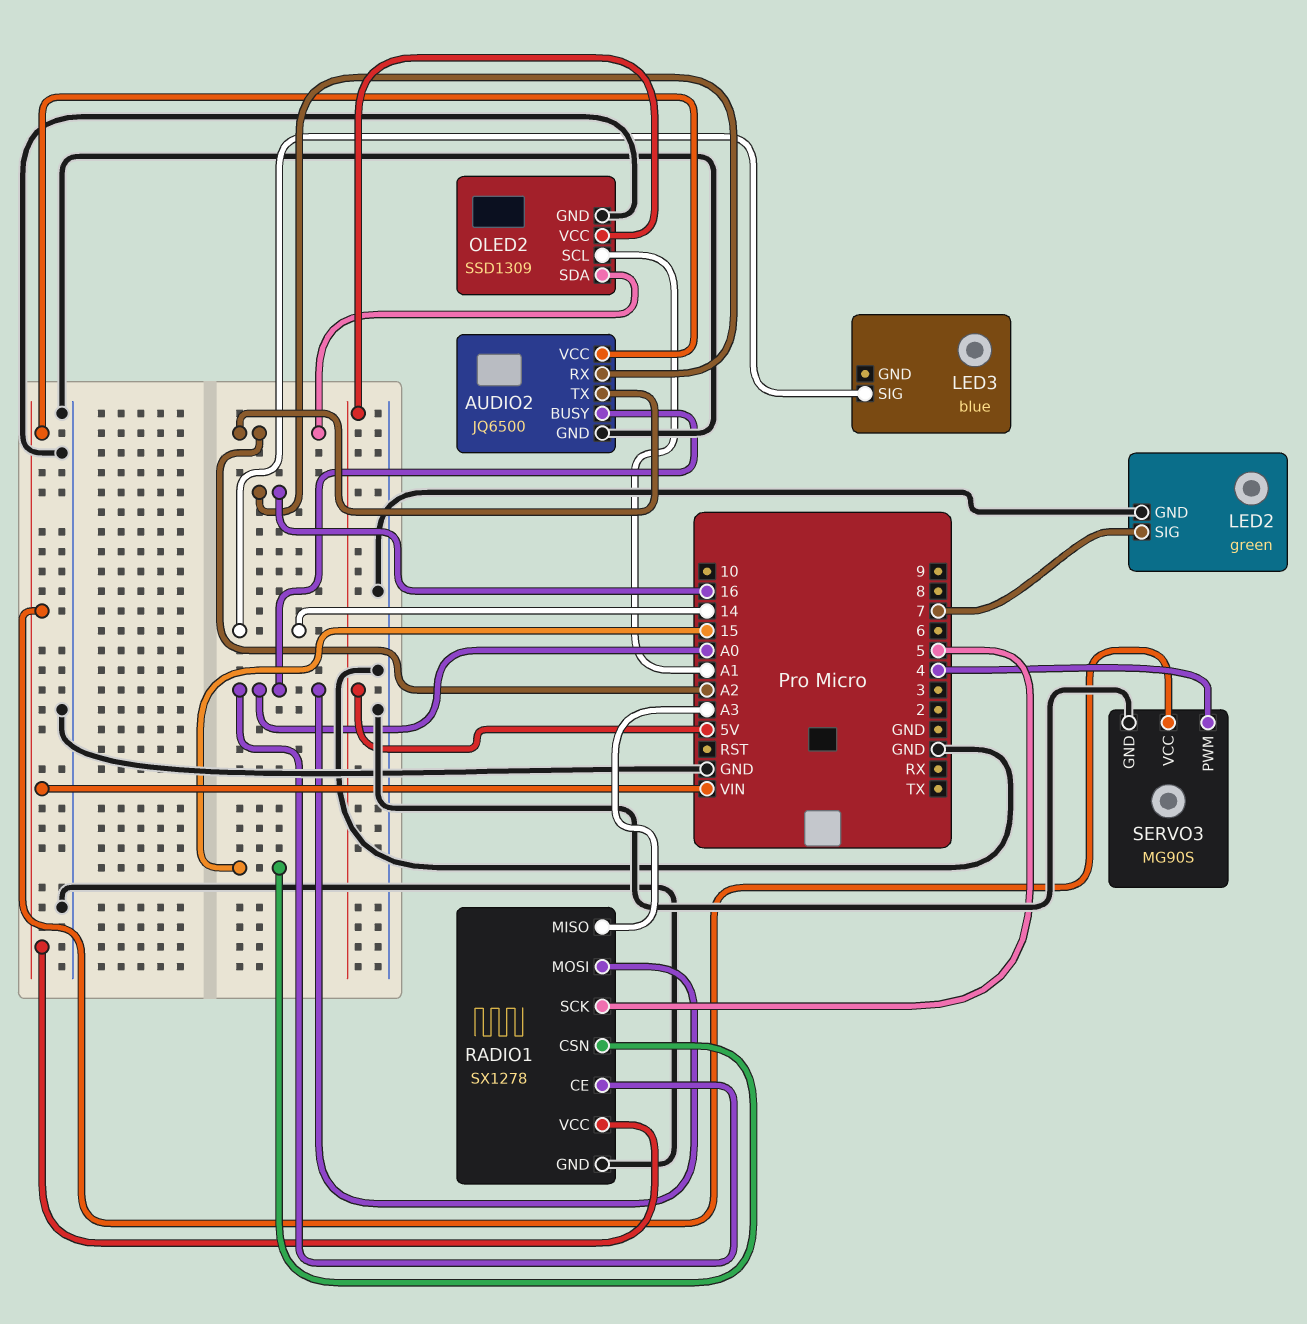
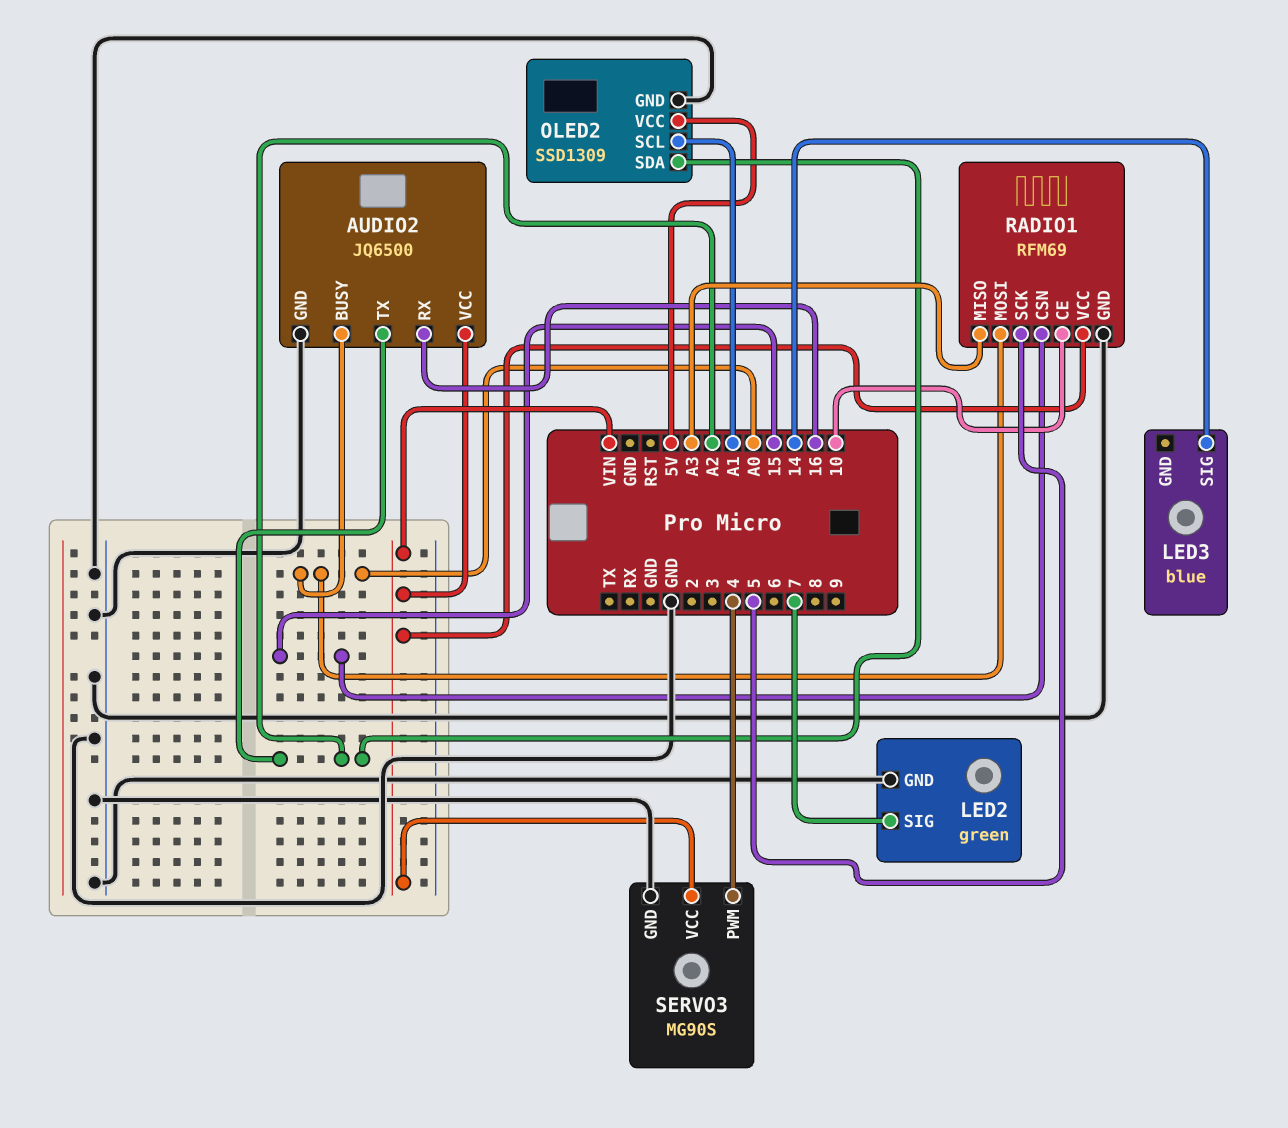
RADIO1: SX1278 -> RFM69
RADIO1 pin CE: A0 -> 10

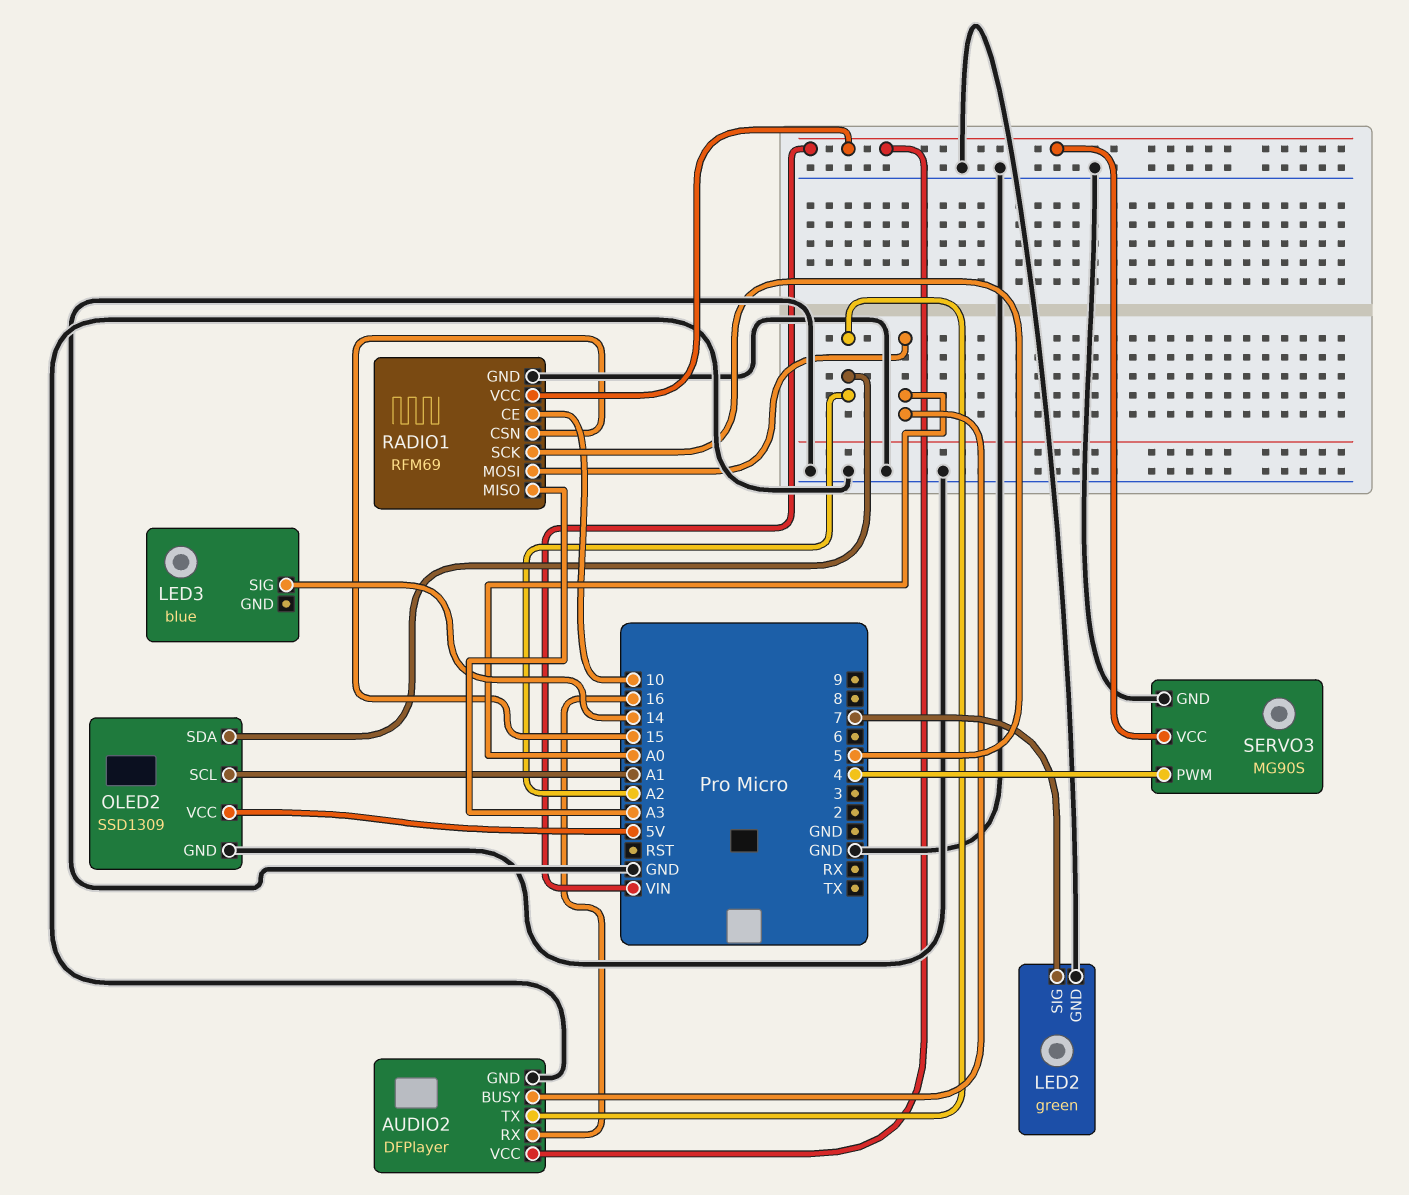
AUDIO2: JQ6500 -> DFPlayer

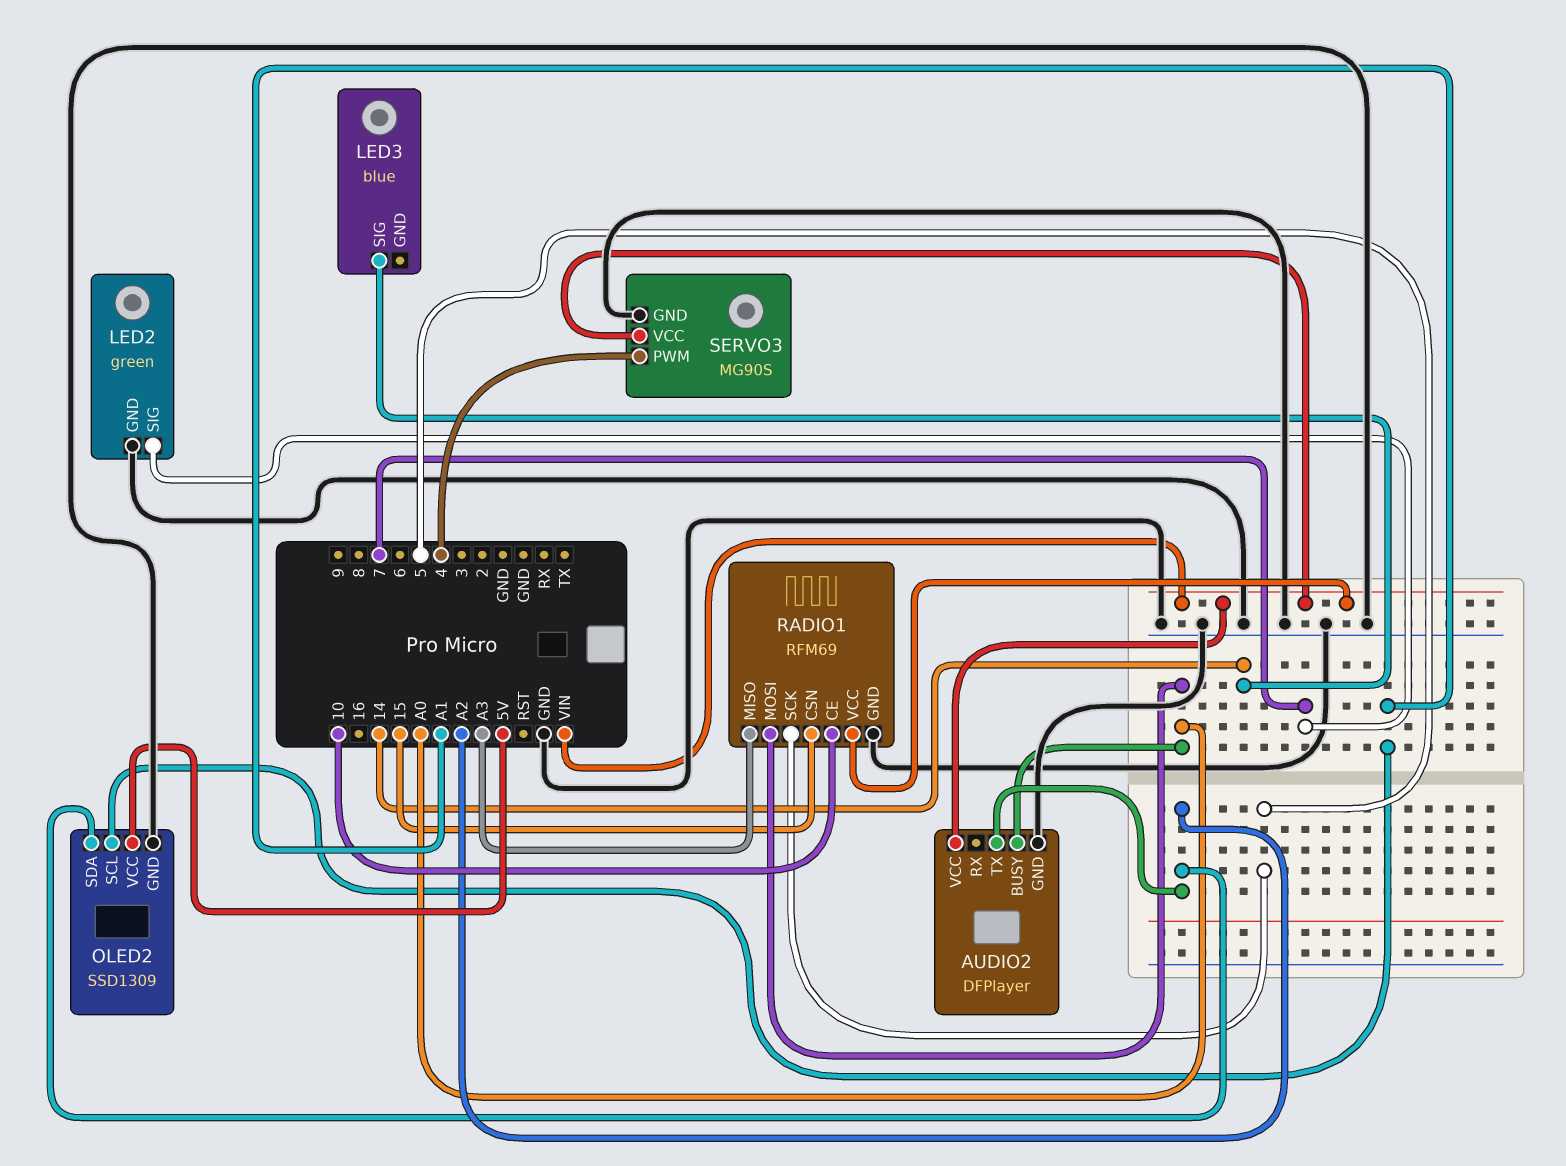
AUDIO2 pin RX: 16 -> none

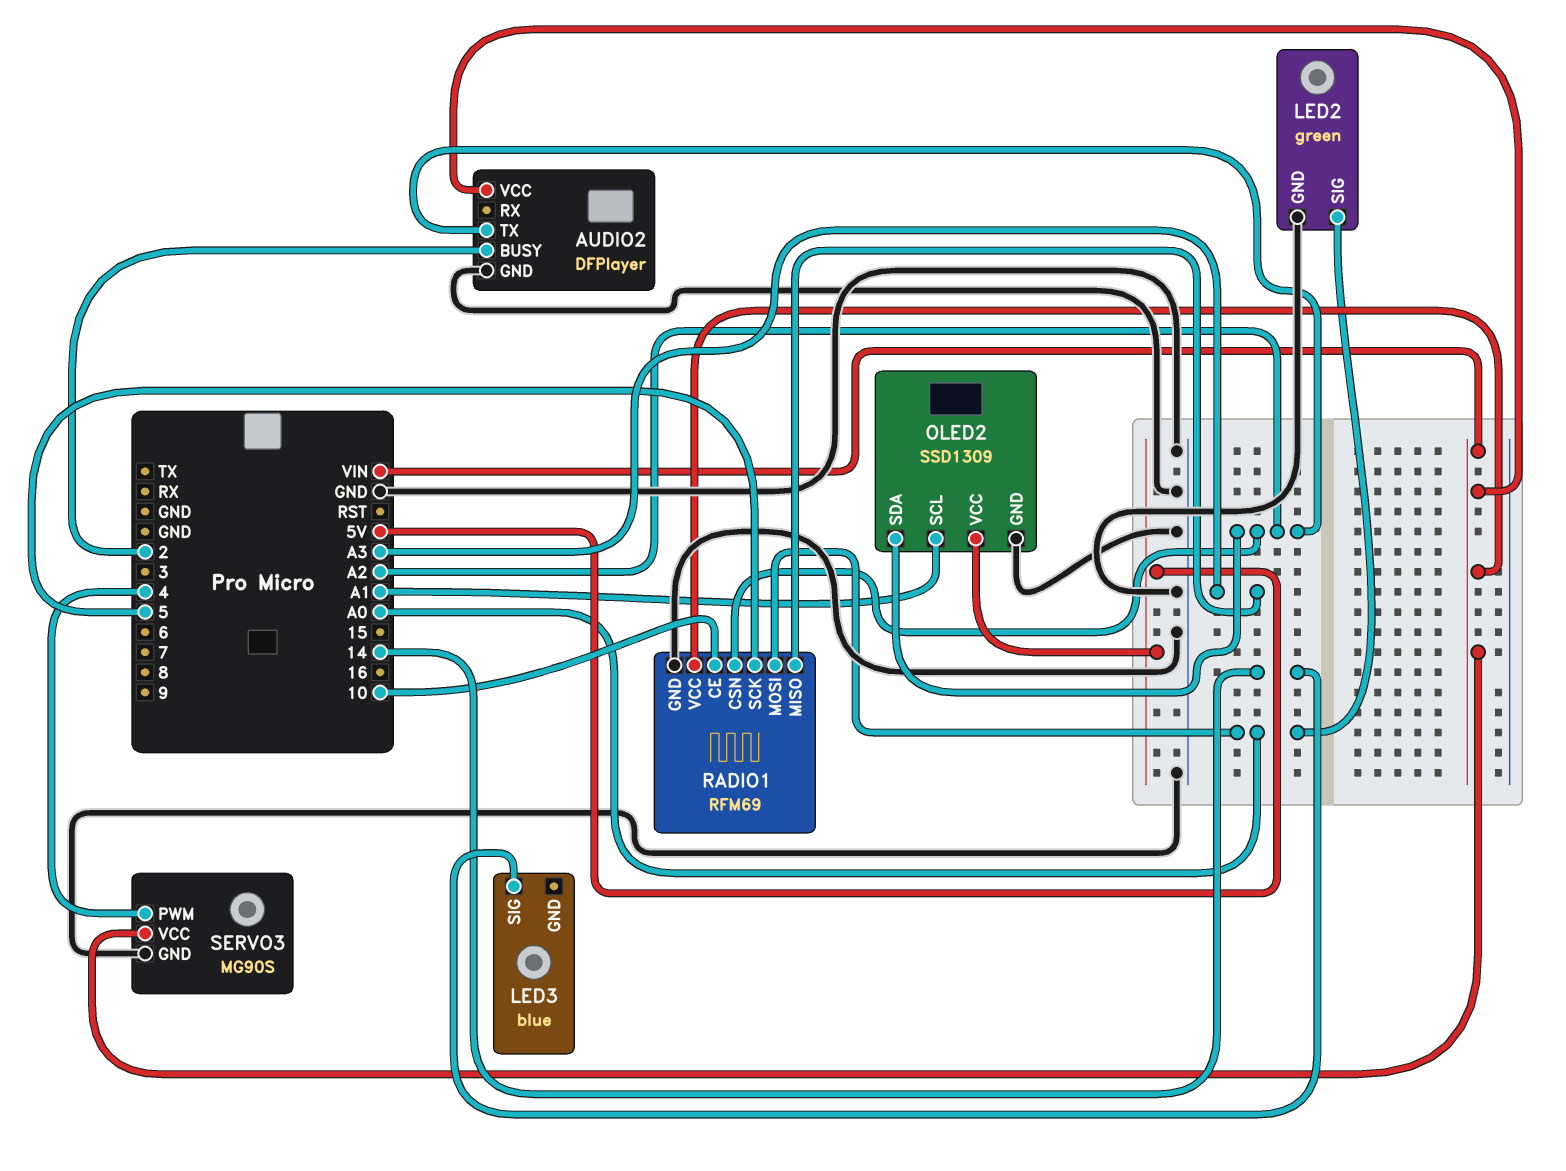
AUDIO2 pin BUSY: A0 -> 2
LED2 pin SIG: 7 -> A0
RADIO1 pin CSN: 15 -> A2

